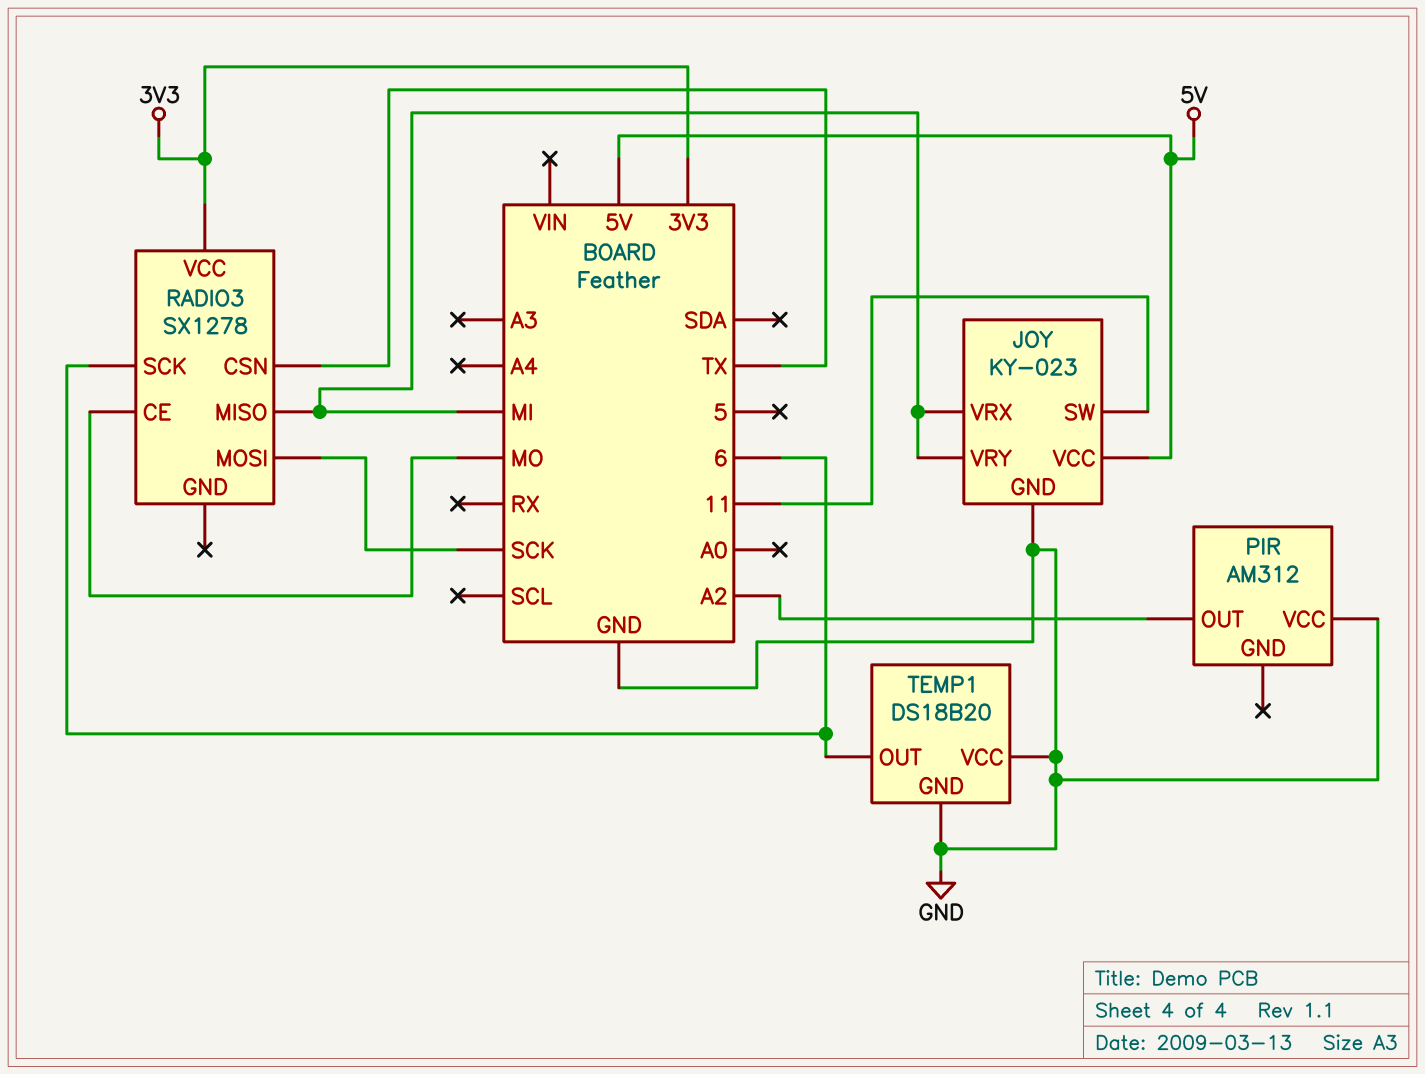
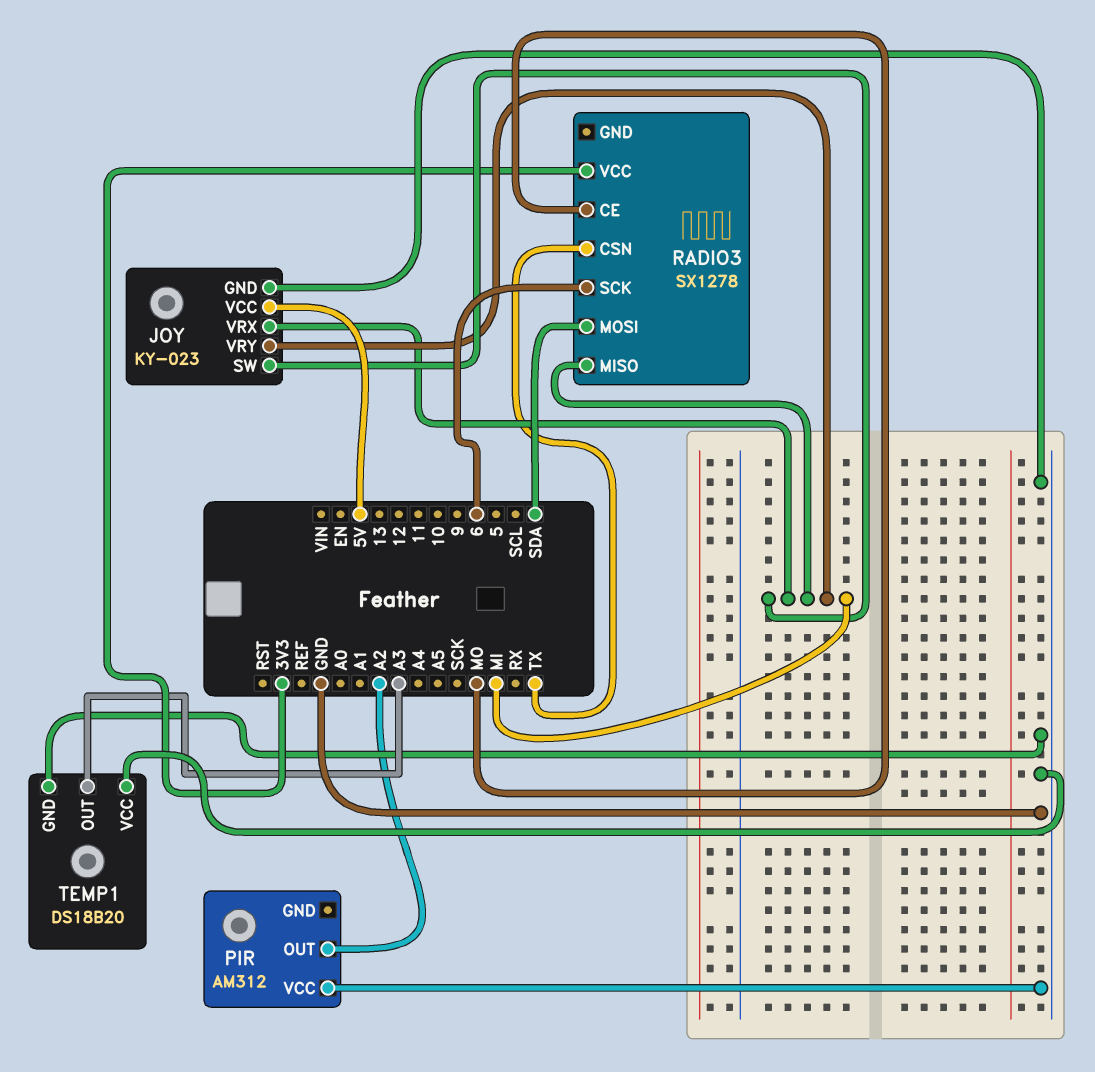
JOY pin SW: 11 -> MI
RADIO3 pin MOSI: SCK -> SDA
TEMP1 pin OUT: 6 -> A3

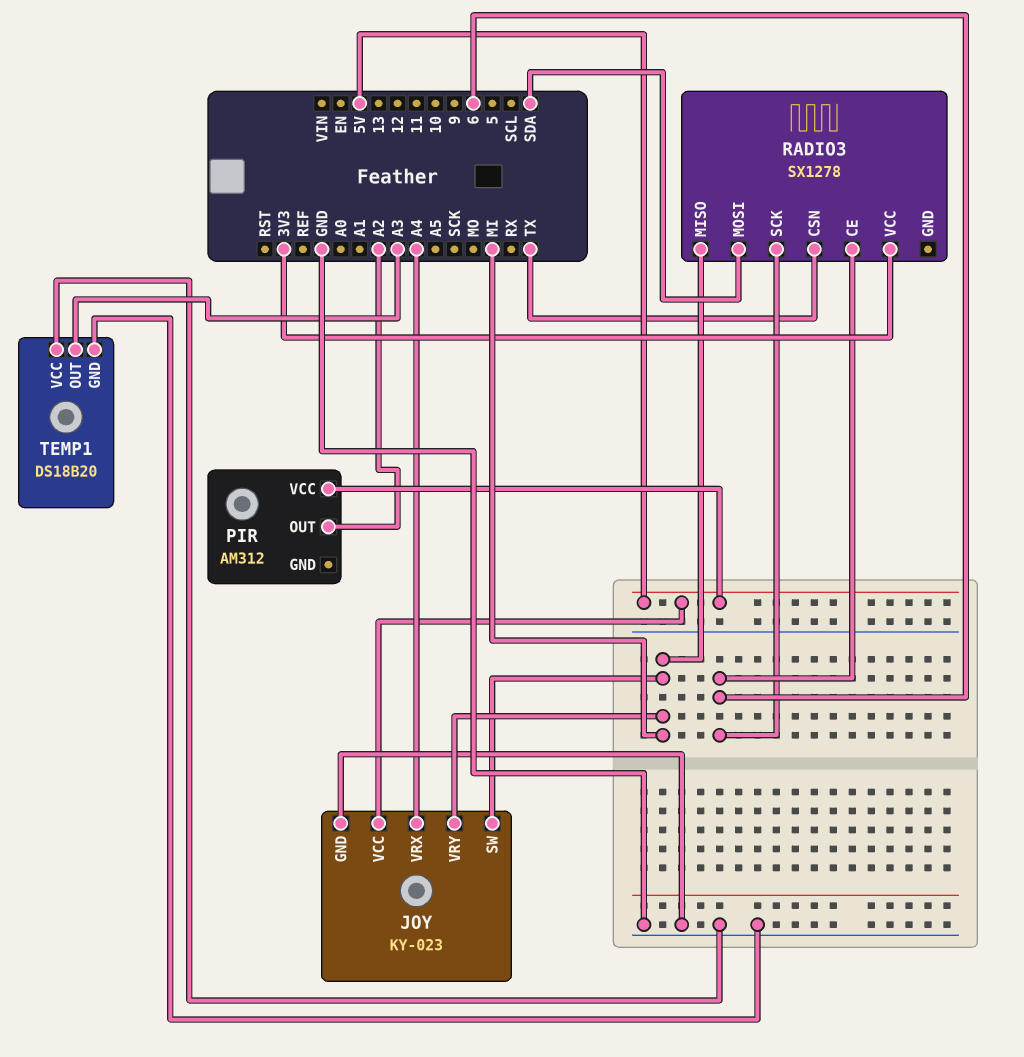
JOY pin VRX: MI -> A4
PIR pin VCC: GND -> 5V
RADIO3 pin CE: MO -> 6

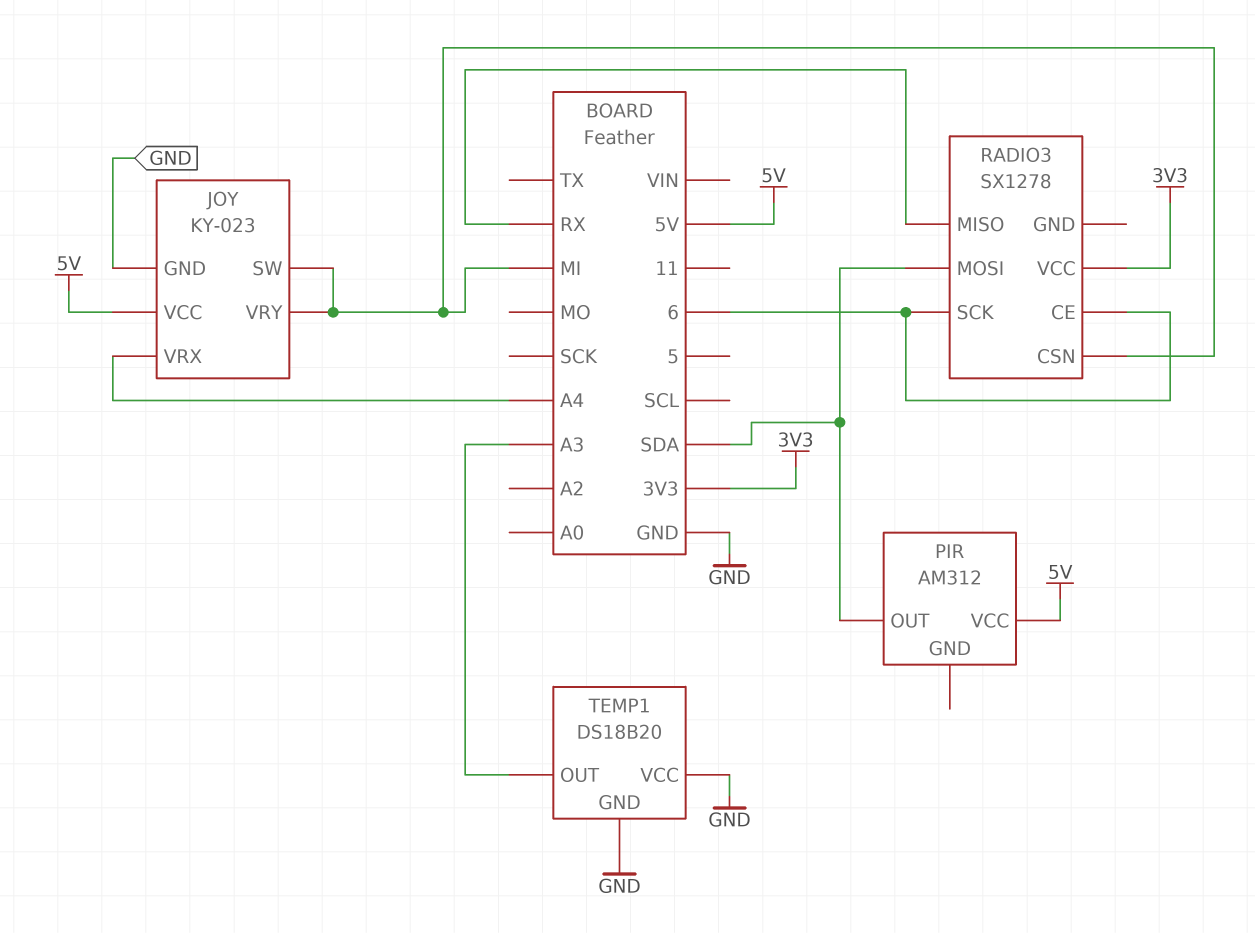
PIR pin OUT: A2 -> SDA
RADIO3 pin CSN: TX -> MI
RADIO3 pin MISO: MI -> RX

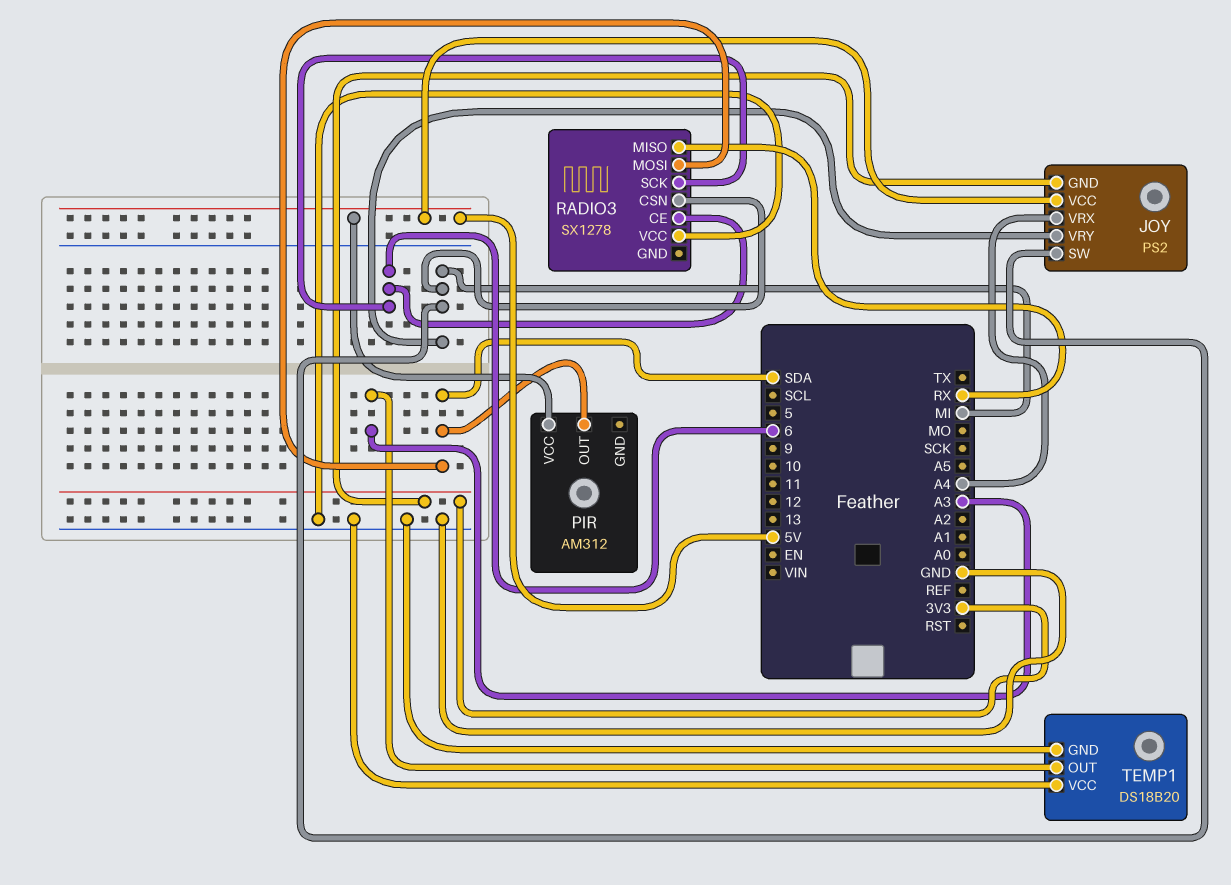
JOY: KY-023 -> PS2
JOY pin GND: GND -> 3V3
RADIO3 pin VCC: 3V3 -> GND

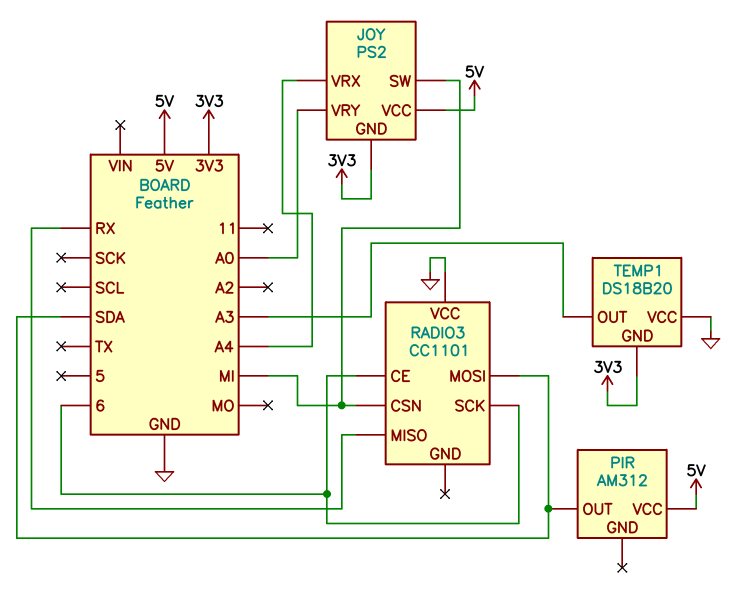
JOY pin VRY: MI -> A0
RADIO3: SX1278 -> CC1101
TEMP1 pin GND: GND -> 3V3

